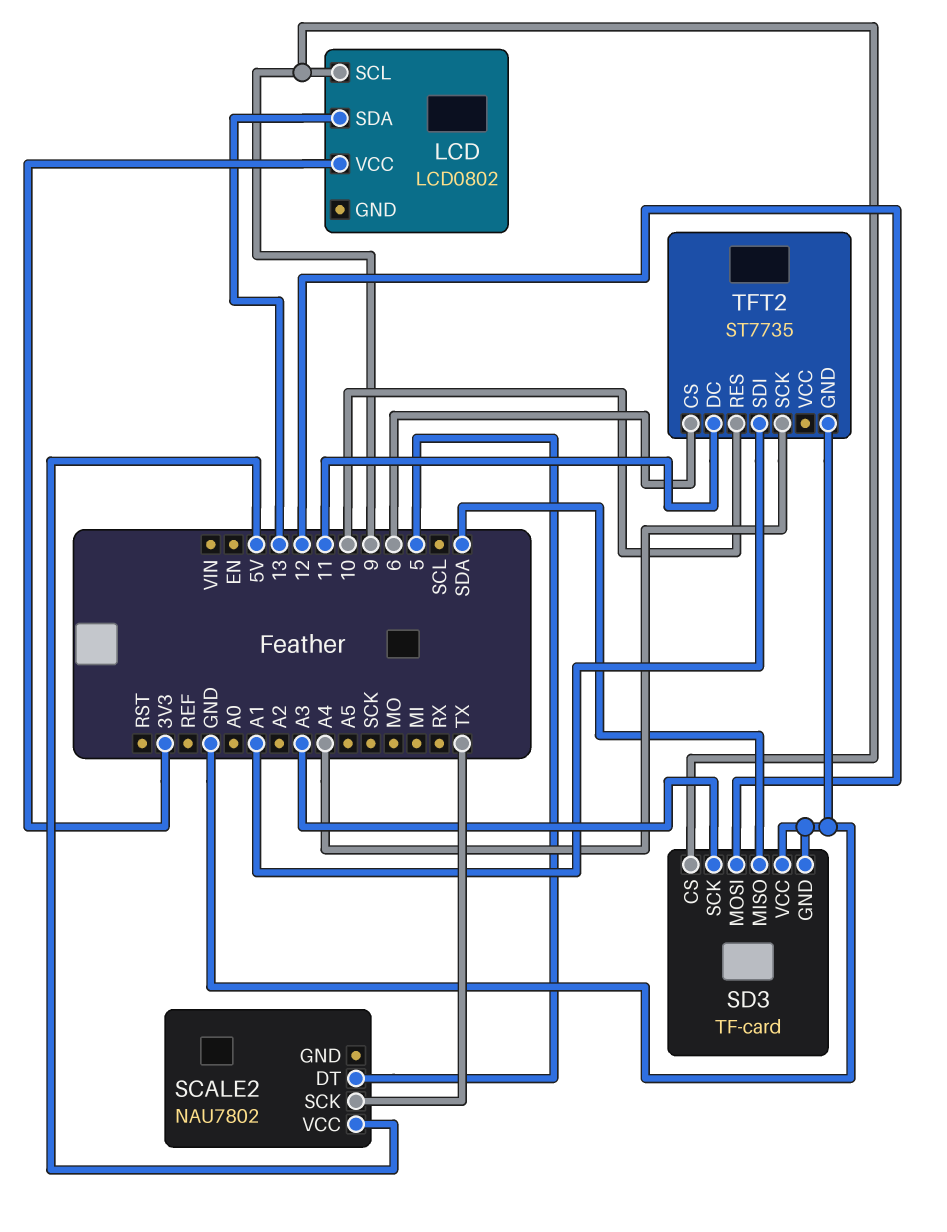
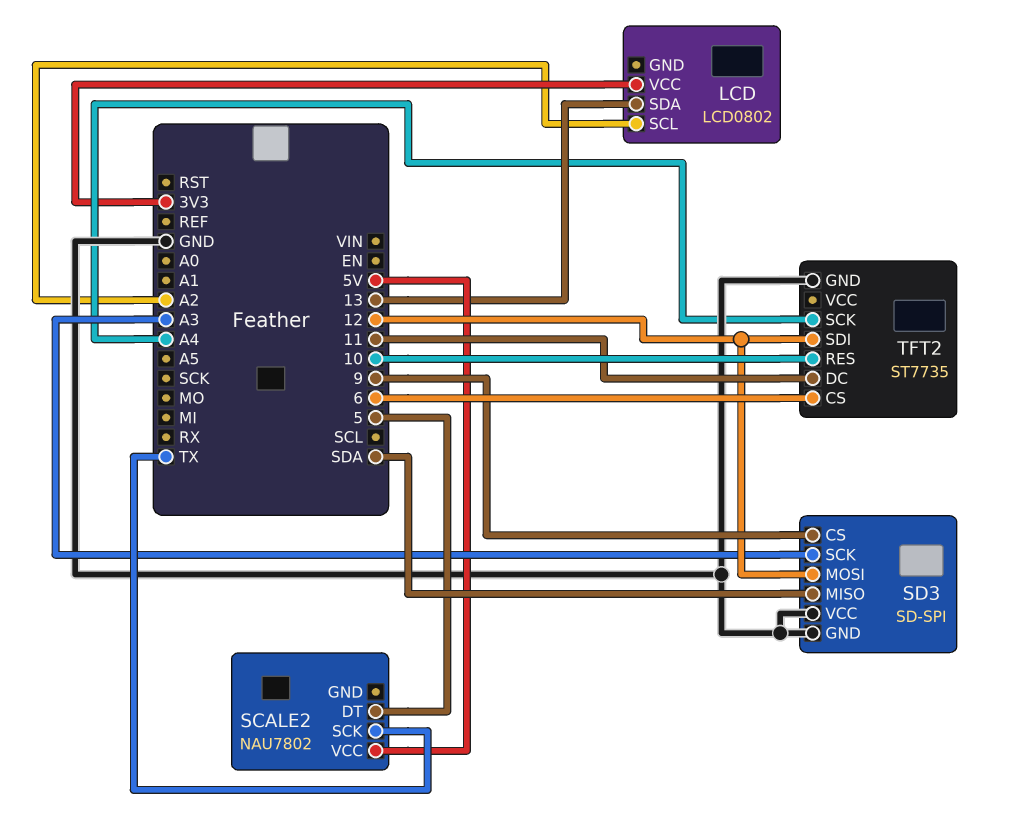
LCD pin SCL: 9 -> A2
SD3: TF-card -> SD-SPI
TFT2 pin SDI: A1 -> 12

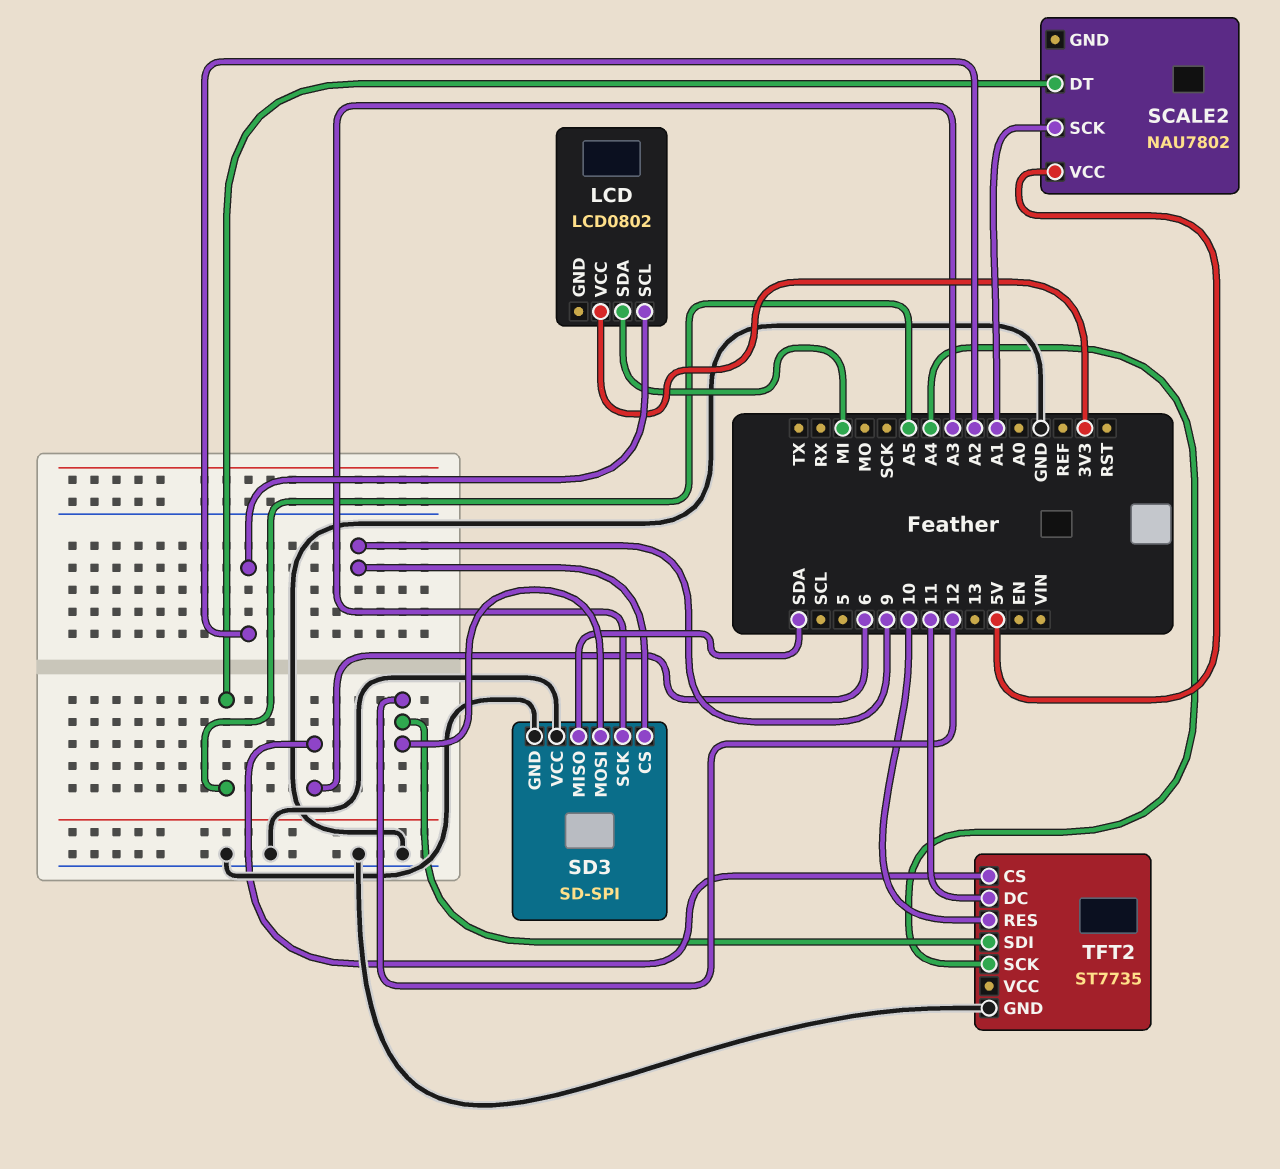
LCD pin SDA: 13 -> MI
SCALE2 pin DT: 5 -> A5
SCALE2 pin SCK: TX -> A1

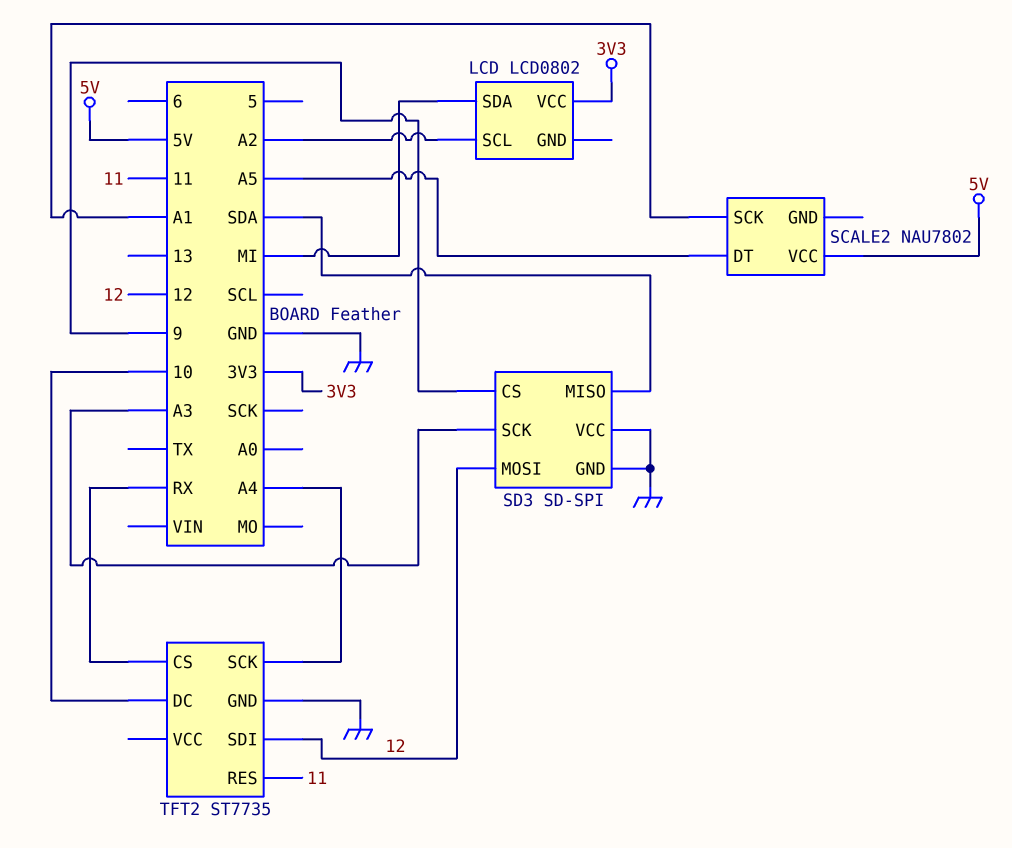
TFT2 pin CS: 6 -> RX
TFT2 pin DC: 11 -> 10
TFT2 pin RES: 10 -> 11

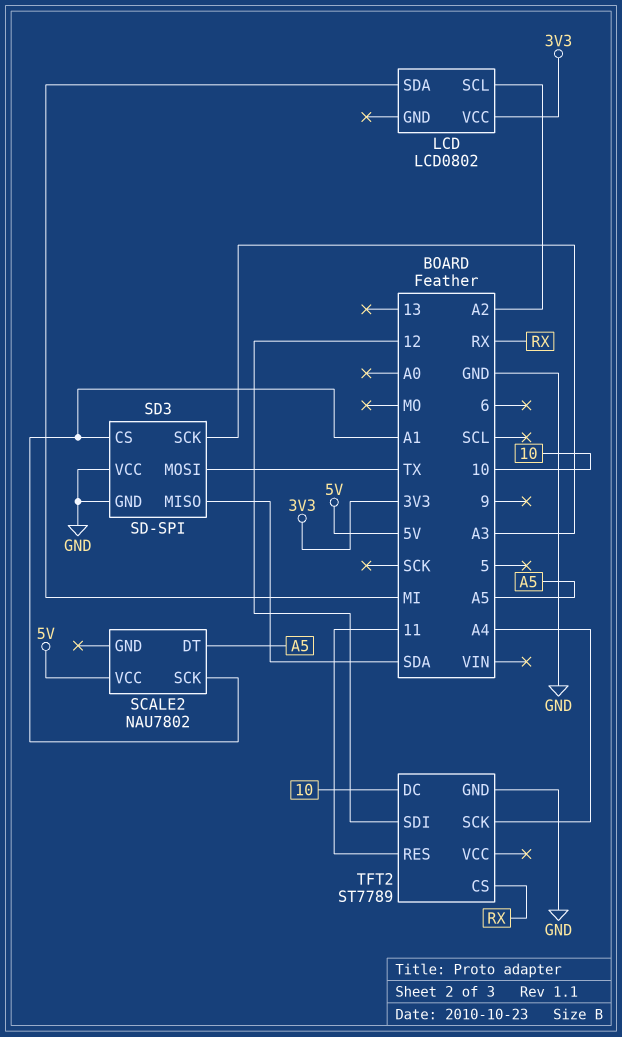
SD3 pin CS: 9 -> A1
SD3 pin MOSI: 12 -> TX
TFT2: ST7735 -> ST7789

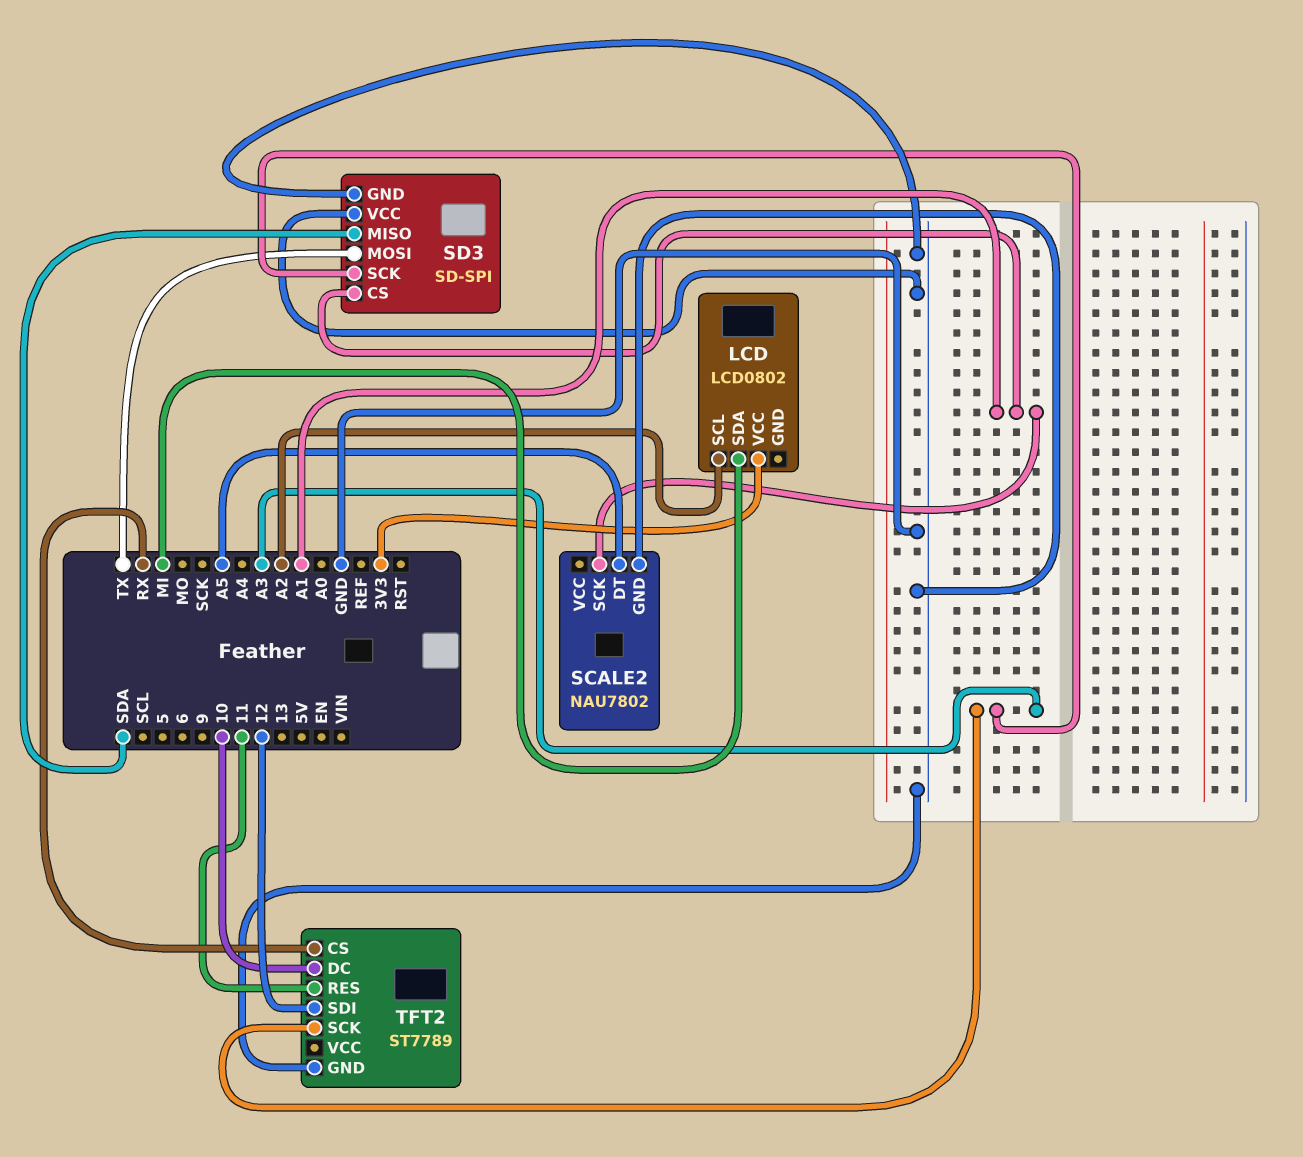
SCALE2 pin GND: none -> GND
SCALE2 pin VCC: 5V -> none
TFT2 pin SCK: A4 -> A3

